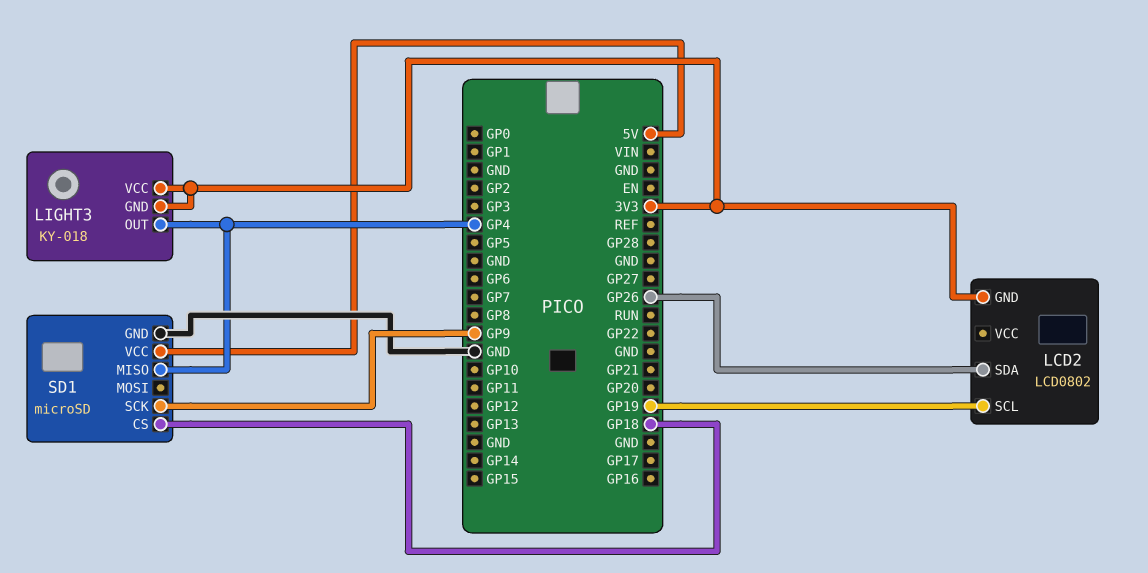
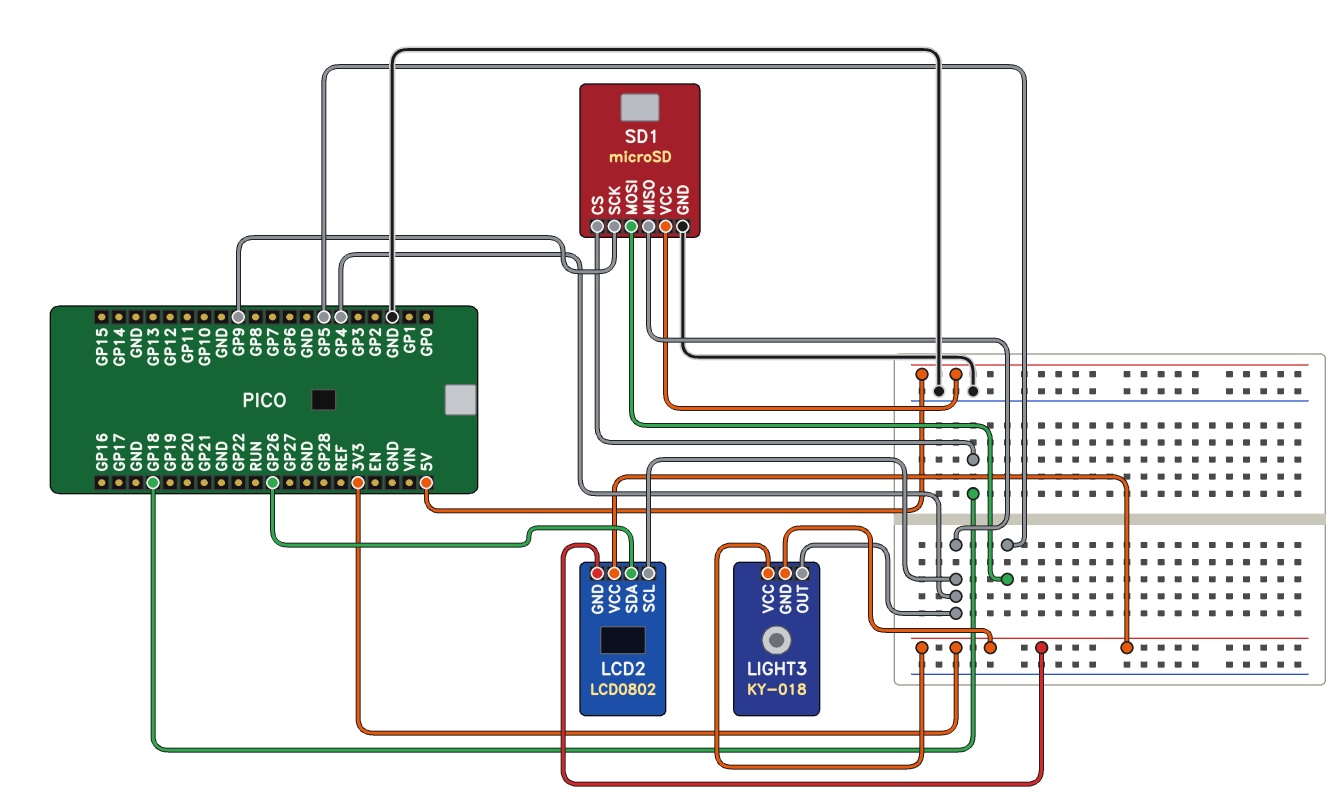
LCD2 pin SCL: GP19 -> GP4
LCD2 pin VCC: none -> 3V3
SD1 pin MOSI: none -> GP5

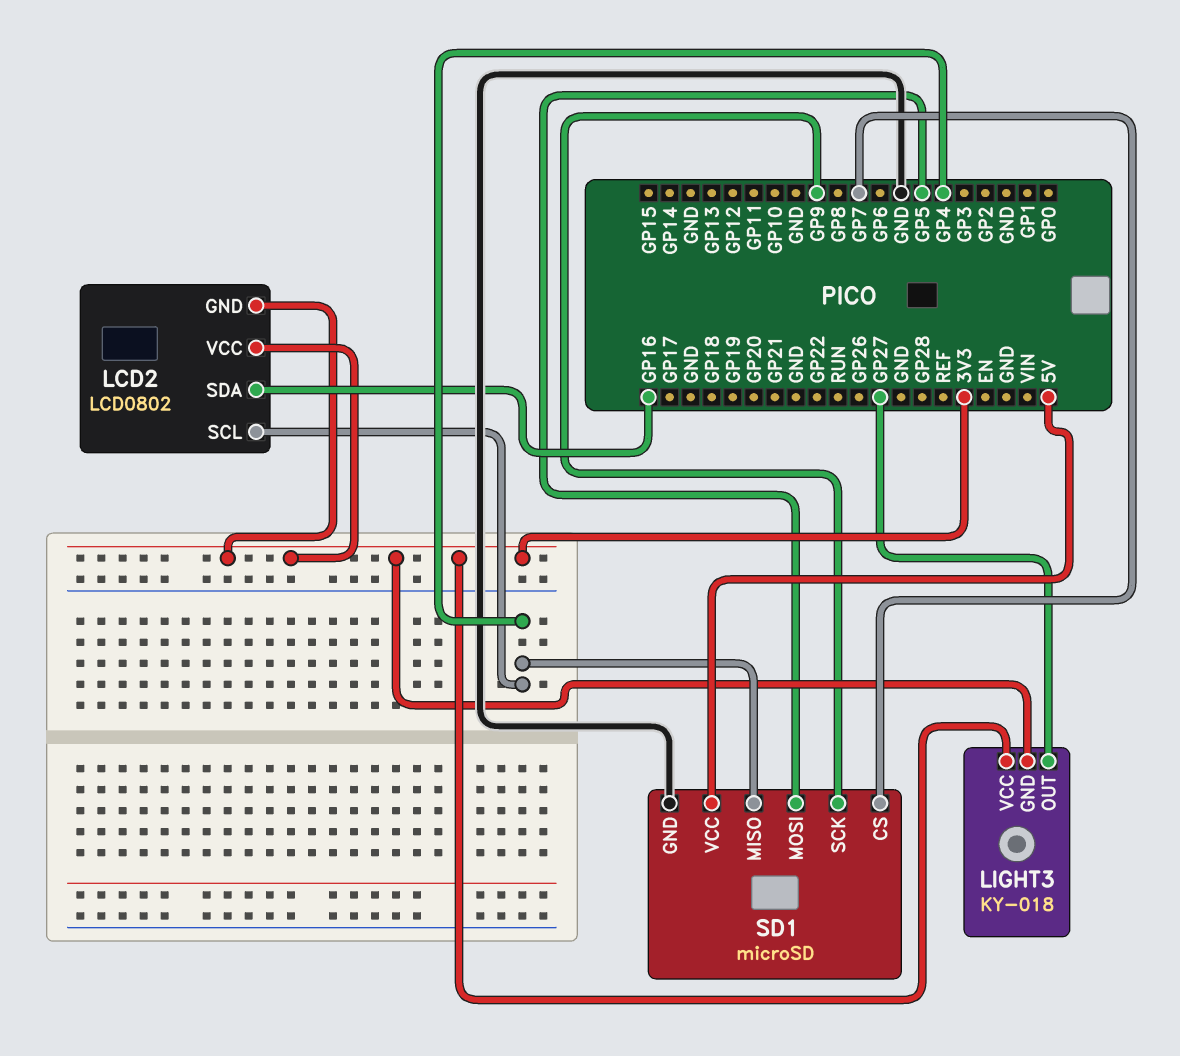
LCD2 pin SDA: GP26 -> GP16
LIGHT3 pin OUT: GP4 -> GP27
SD1 pin CS: GP18 -> GP7

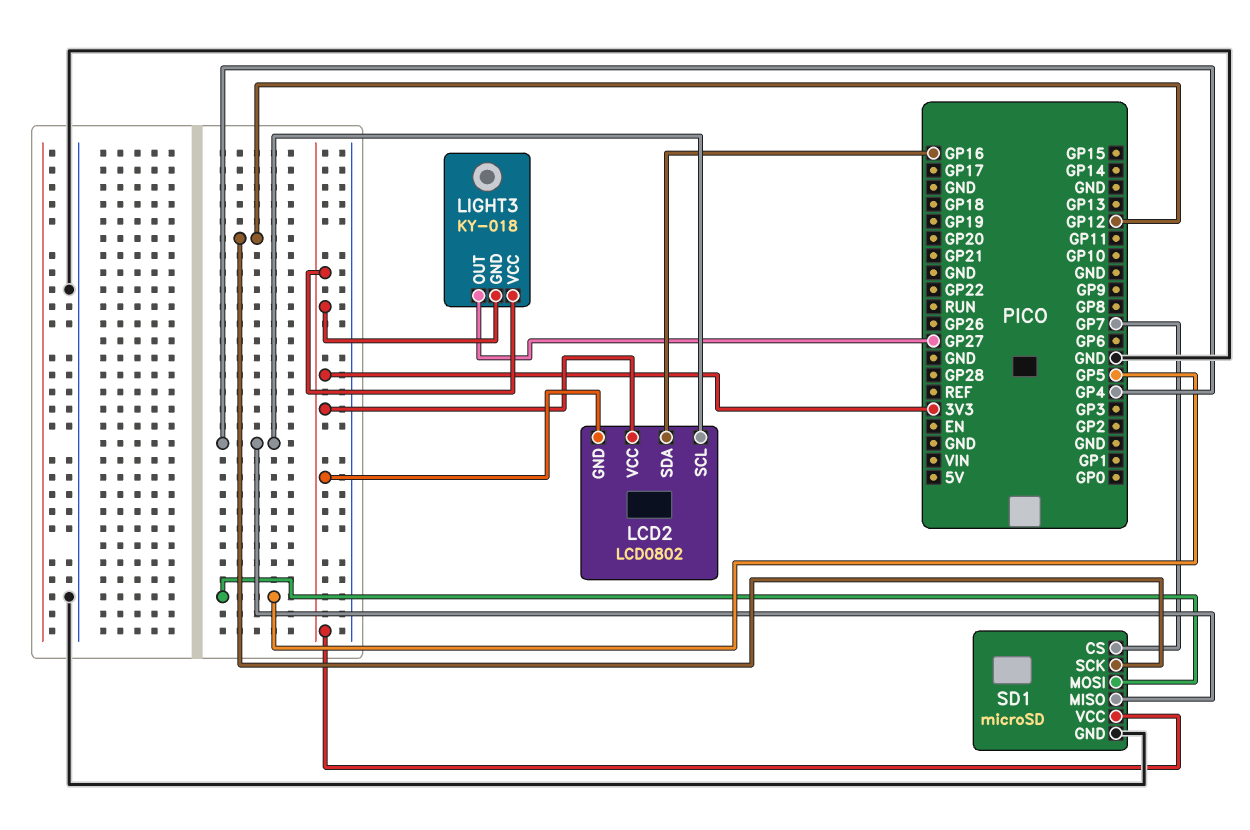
SD1 pin SCK: GP9 -> GP12
SD1 pin VCC: 5V -> 3V3

